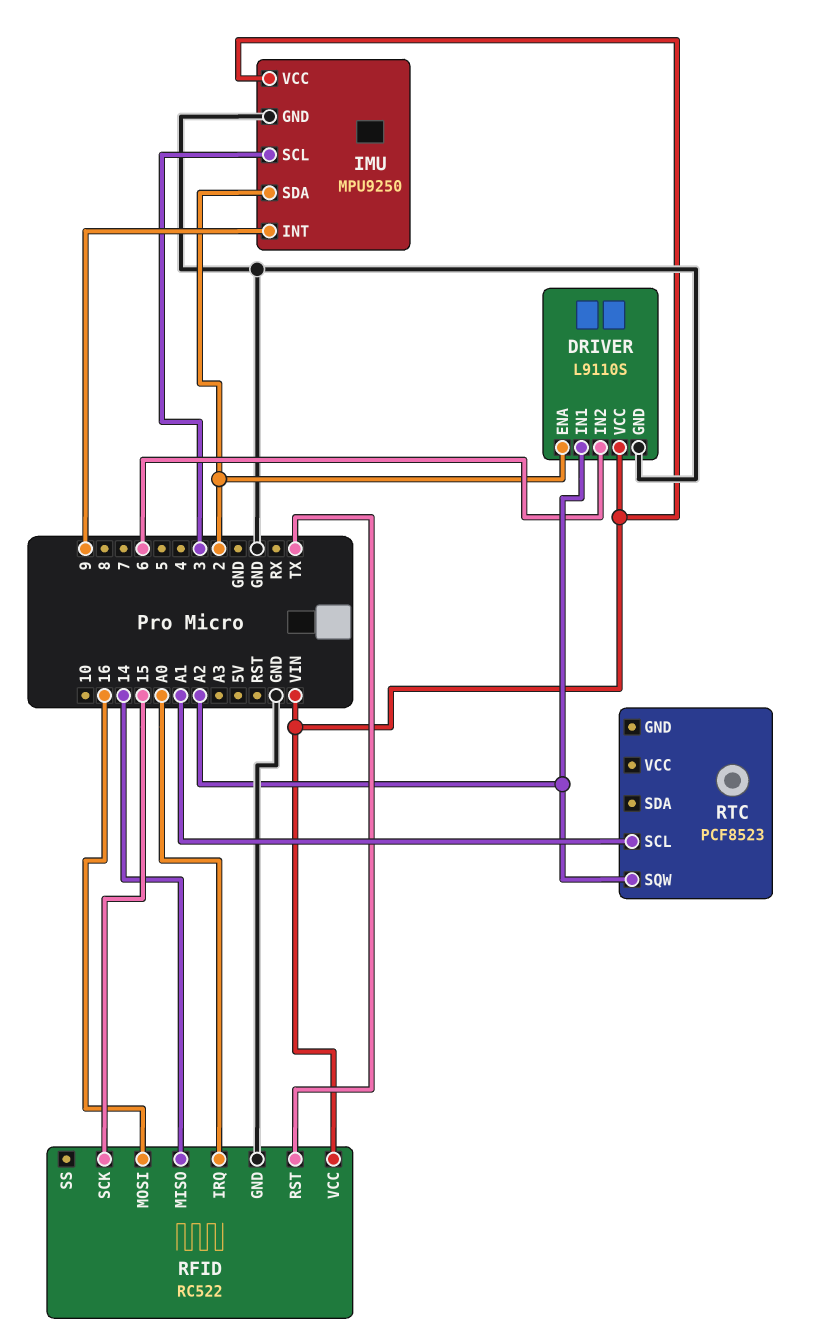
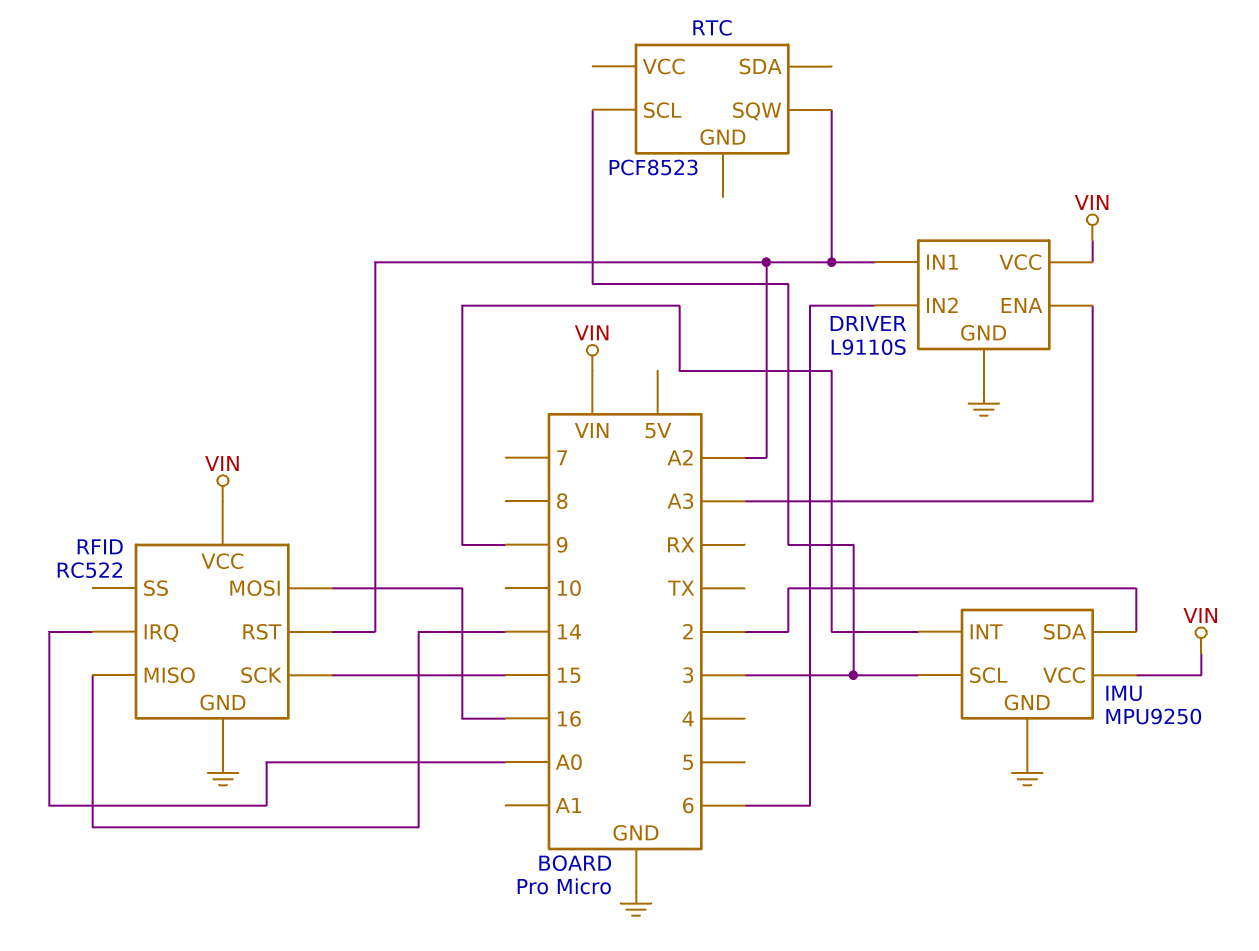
DRIVER pin ENA: 2 -> A3
RFID pin RST: TX -> A2
RTC pin SCL: A1 -> 3

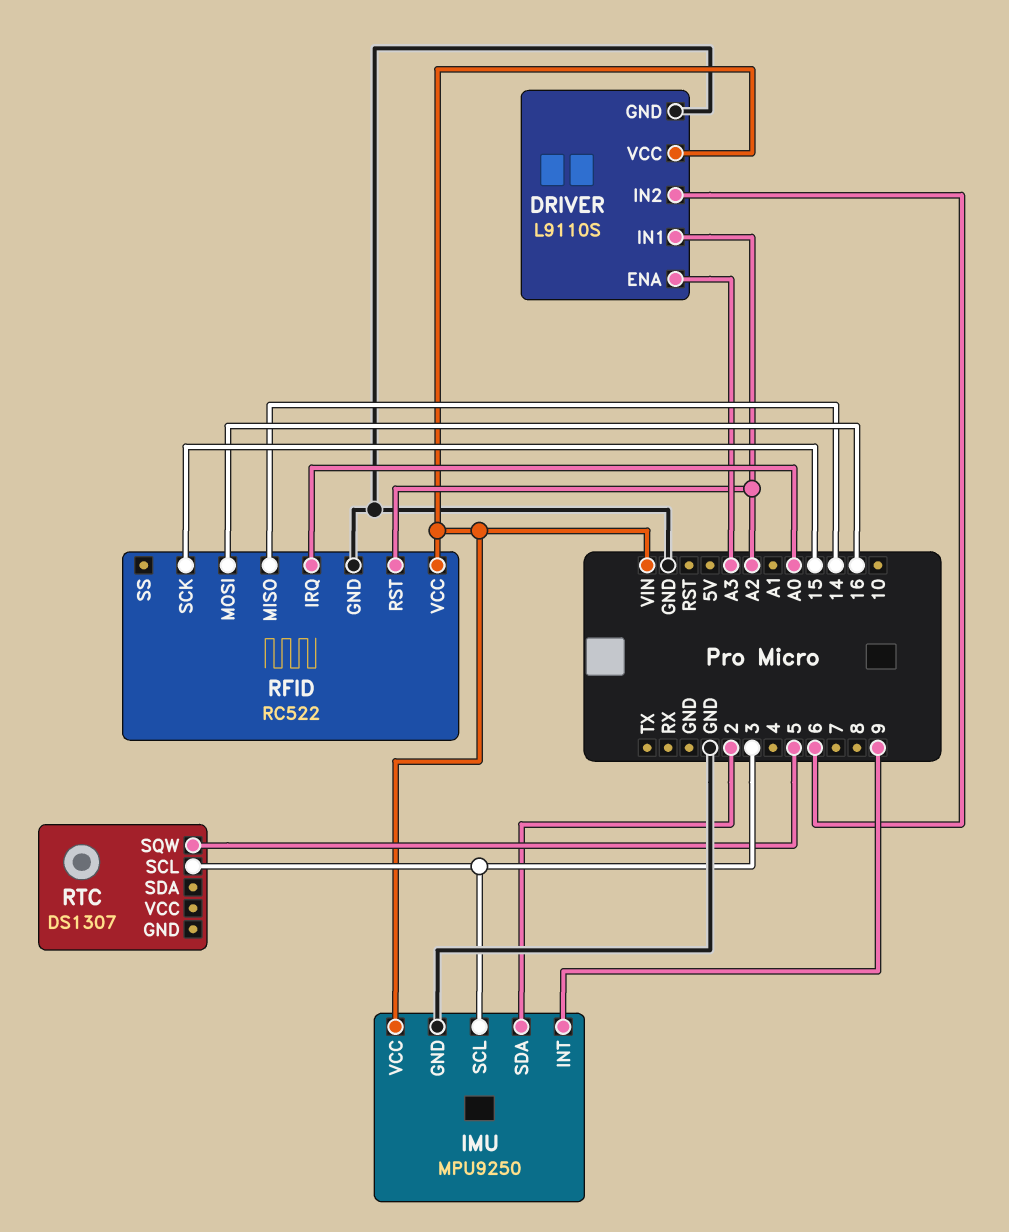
RTC: PCF8523 -> DS1307
RTC pin SQW: A2 -> 5

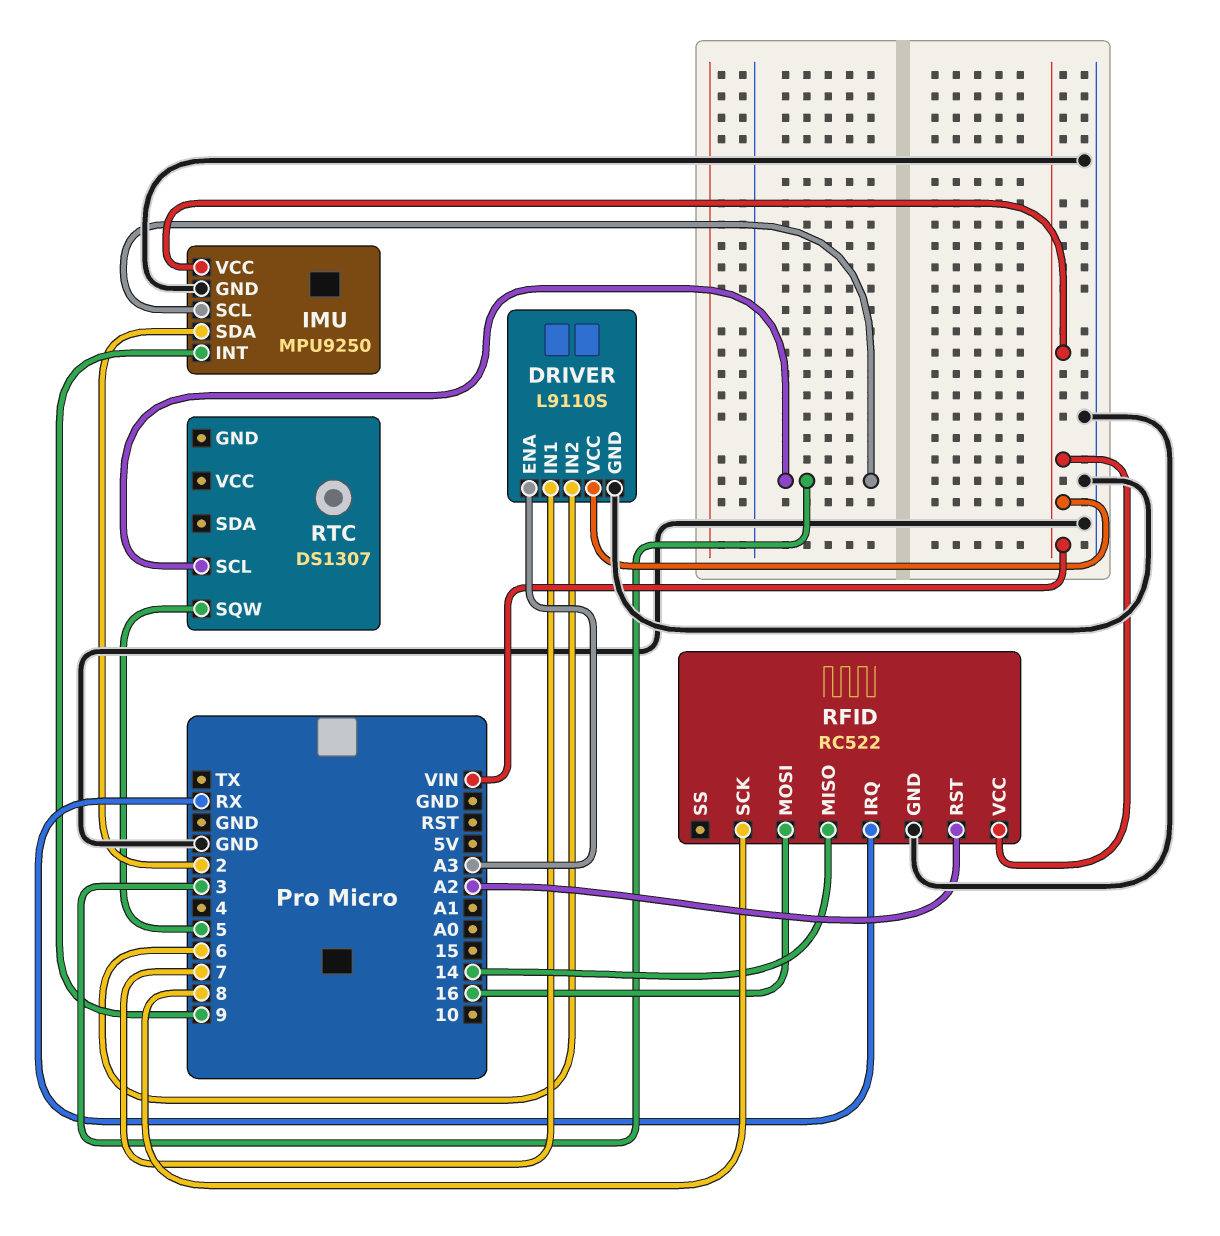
DRIVER pin IN1: A2 -> 7
RFID pin IRQ: A0 -> RX
RFID pin SCK: 15 -> 8

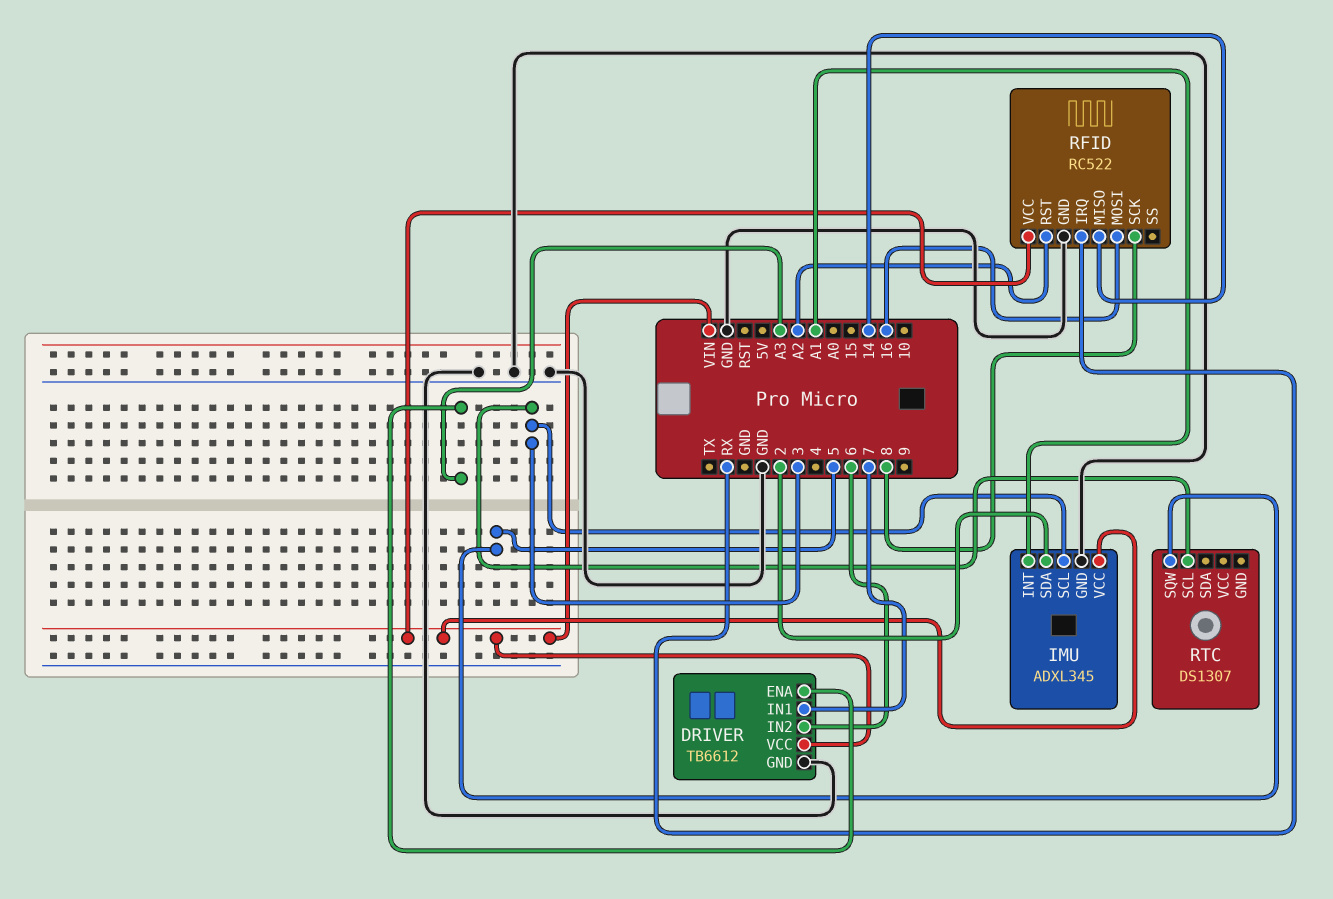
DRIVER: L9110S -> TB6612
IMU: MPU9250 -> ADXL345
IMU pin INT: 9 -> A1

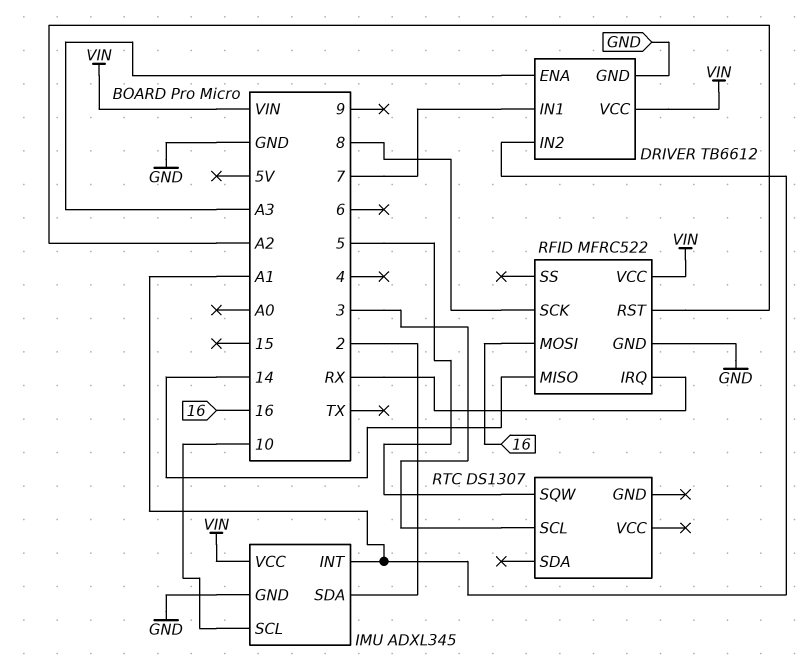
DRIVER pin IN2: 6 -> A1
IMU pin SCL: 3 -> 10
RFID: RC522 -> MFRC522

